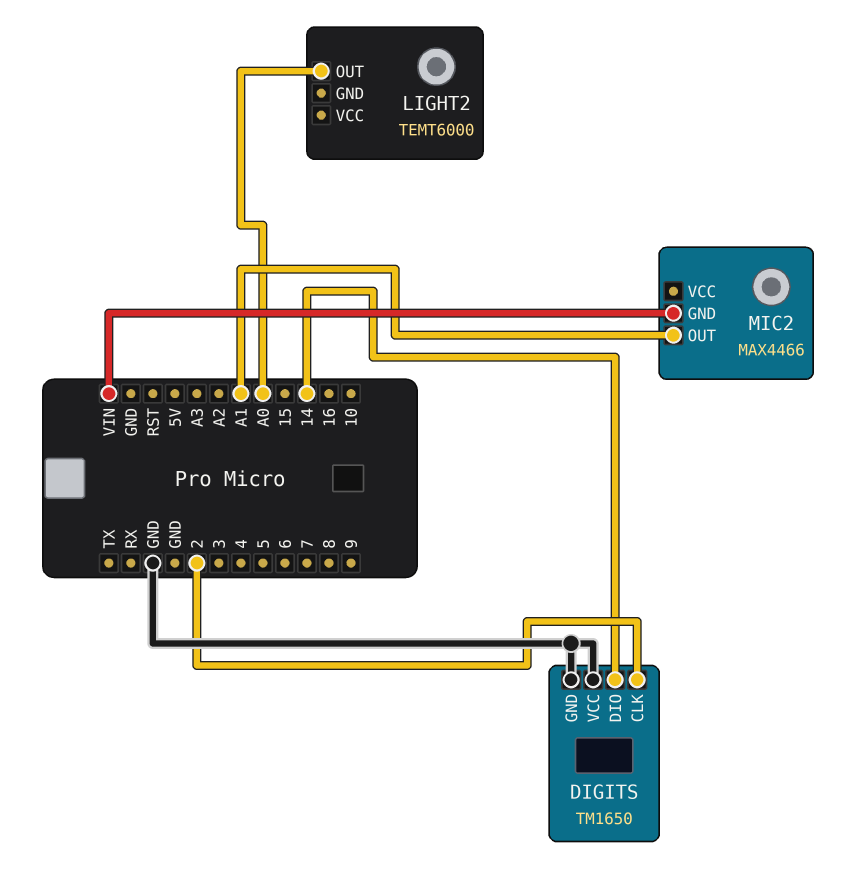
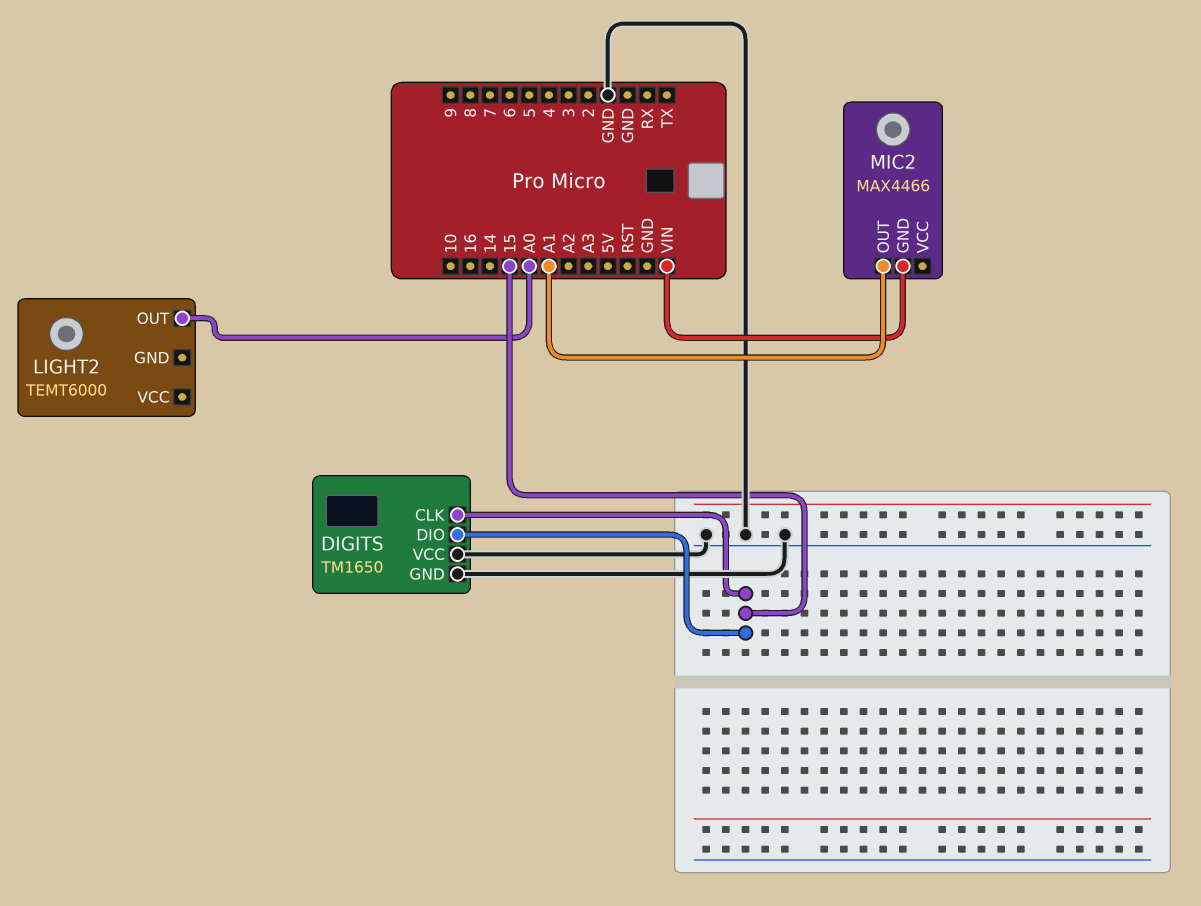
DIGITS pin CLK: 2 -> 15
DIGITS pin DIO: 14 -> 15

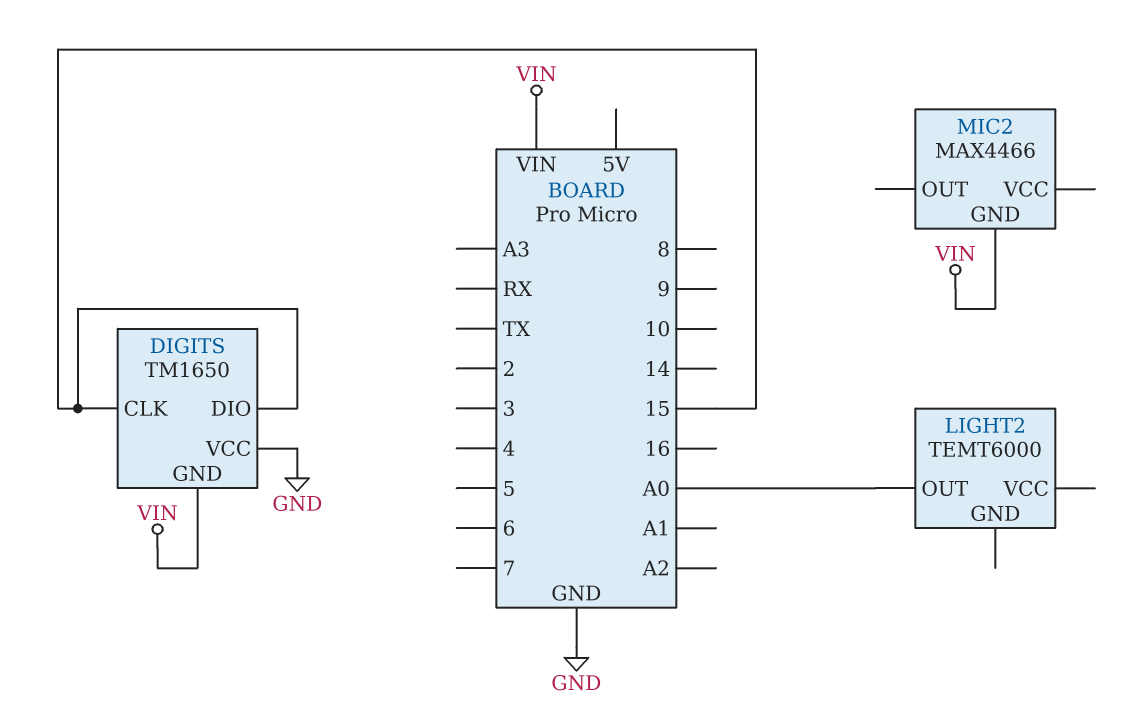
DIGITS pin GND: GND -> VIN
MIC2 pin OUT: A1 -> none

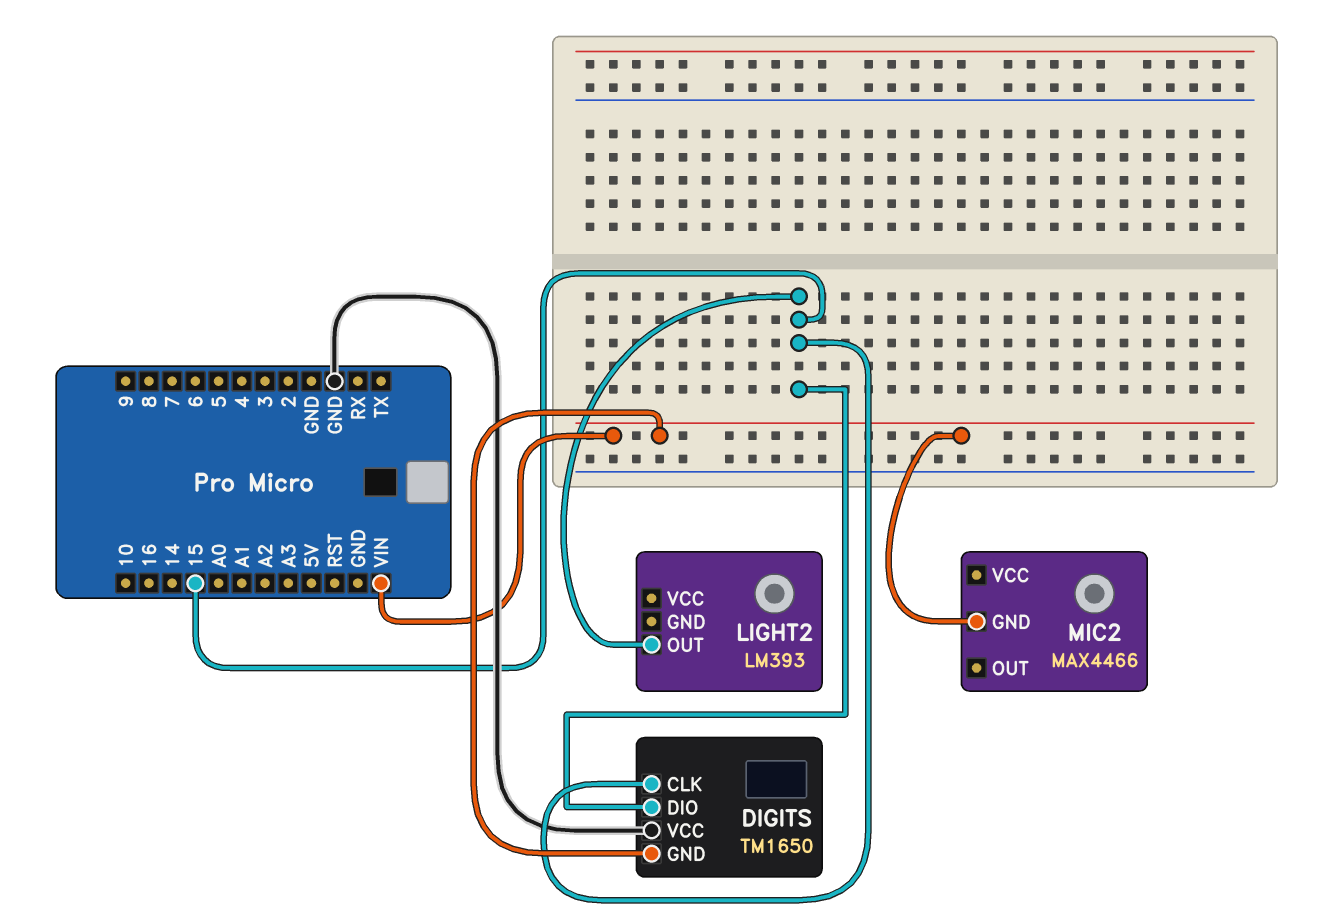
LIGHT2: TEMT6000 -> LM393
LIGHT2 pin OUT: A0 -> 15

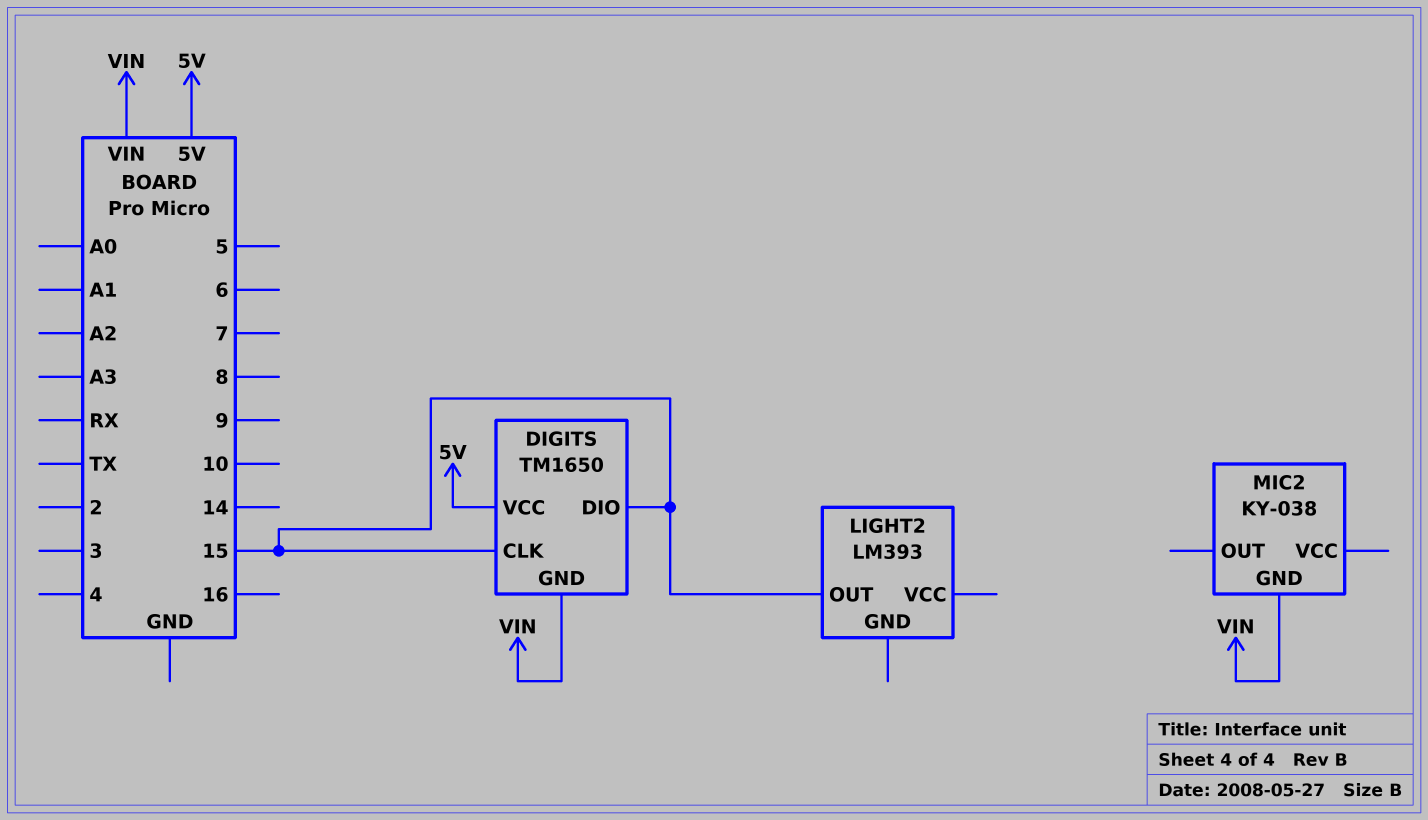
DIGITS pin VCC: GND -> 5V
MIC2: MAX4466 -> KY-038

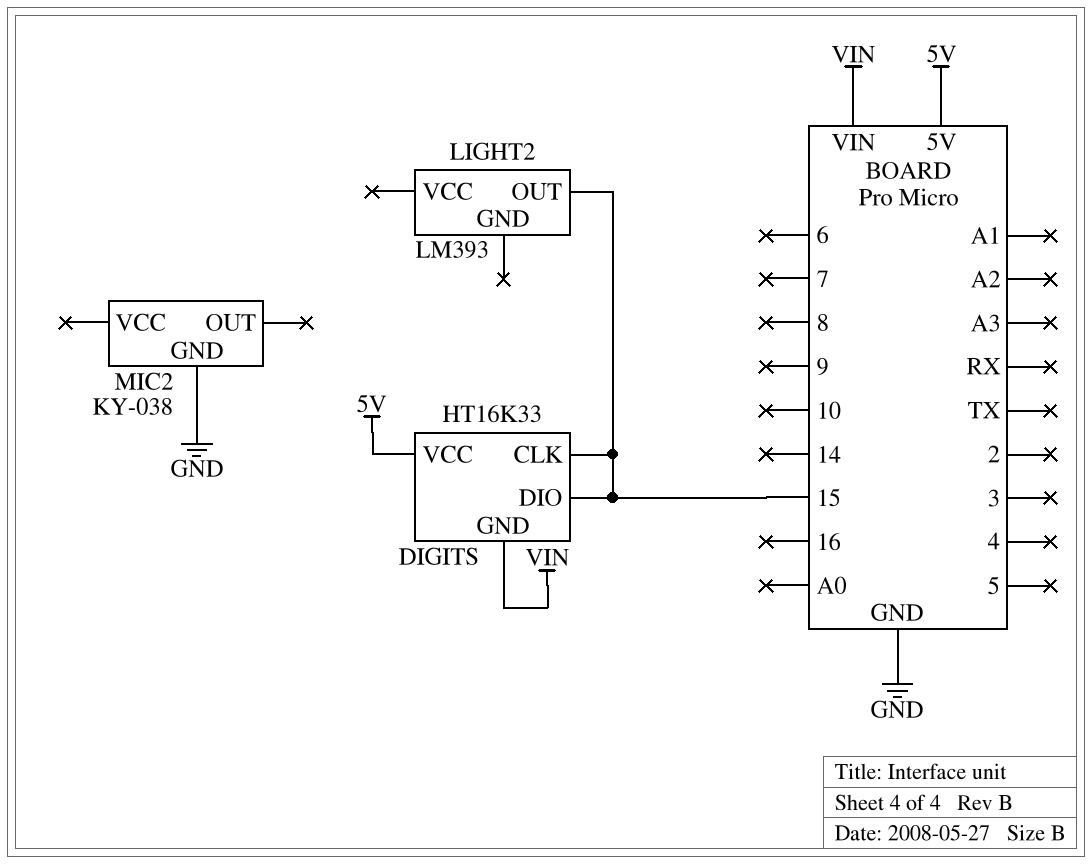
DIGITS: TM1650 -> HT16K33
MIC2 pin GND: VIN -> GND

